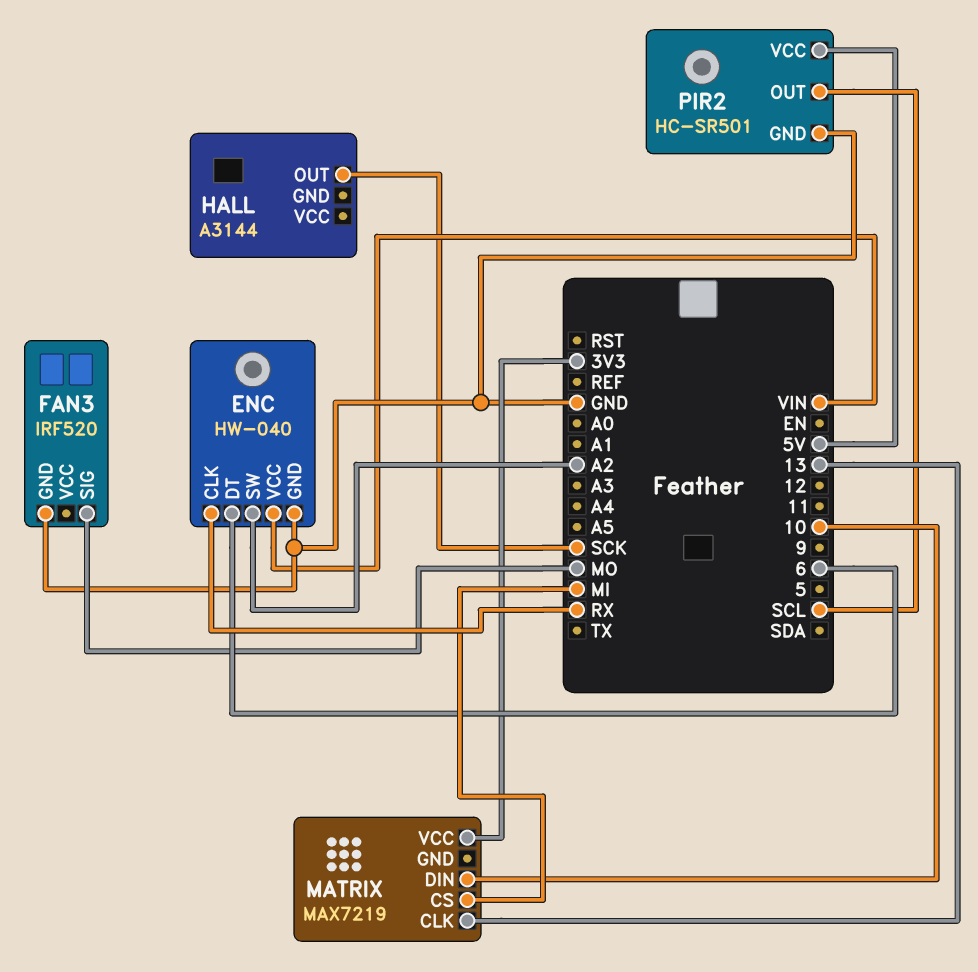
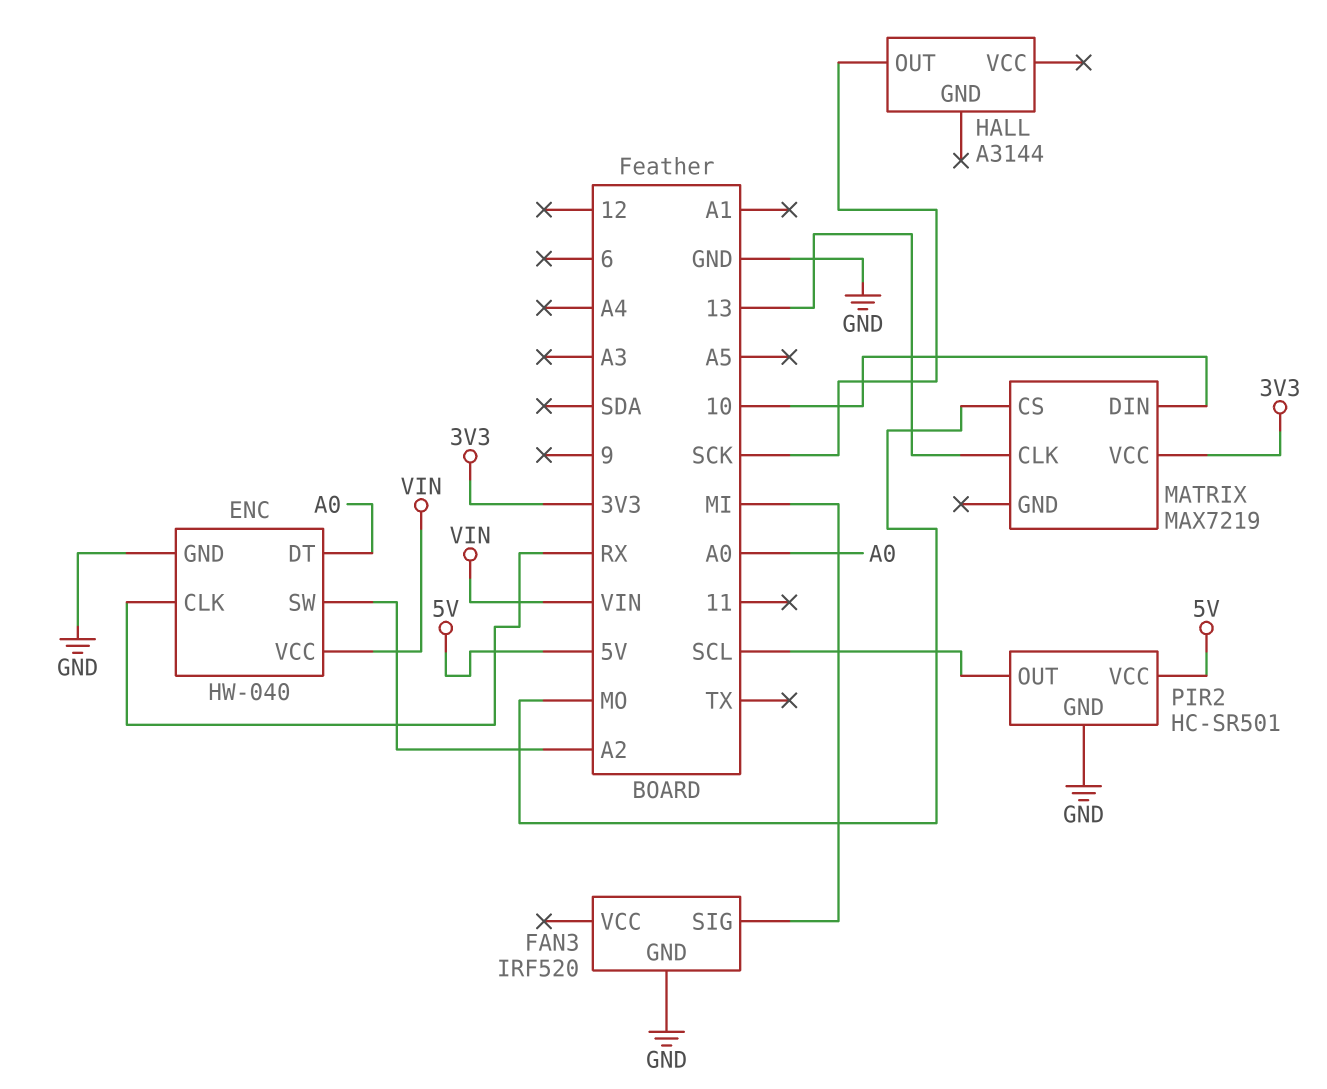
ENC pin DT: 6 -> A0
FAN3 pin SIG: MO -> MI
MATRIX pin CS: MI -> MO

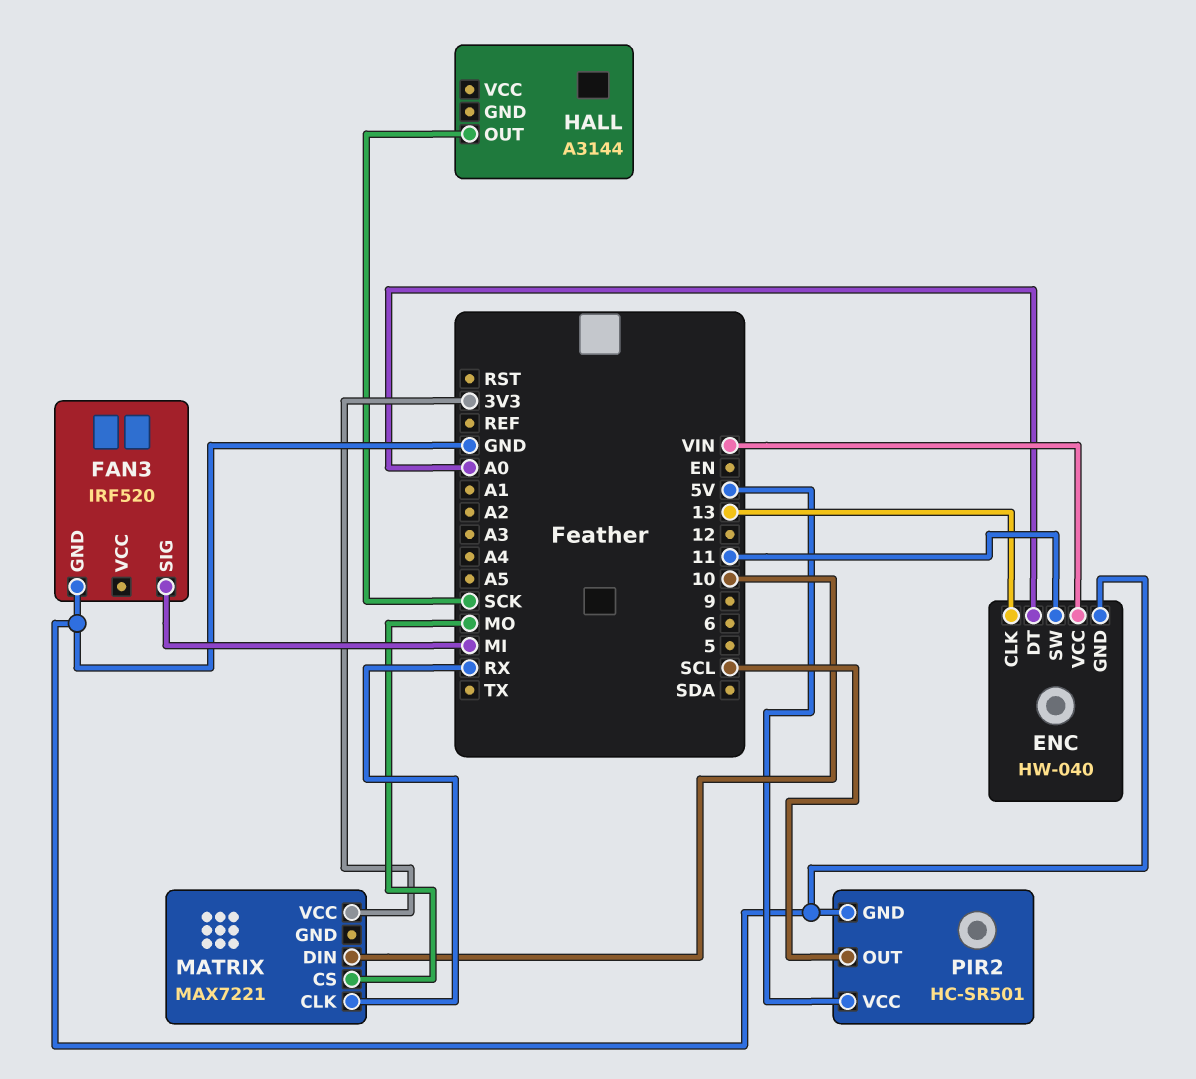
ENC pin CLK: RX -> 13
ENC pin SW: A2 -> 11
MATRIX: MAX7219 -> MAX7221
MATRIX pin CLK: 13 -> RX

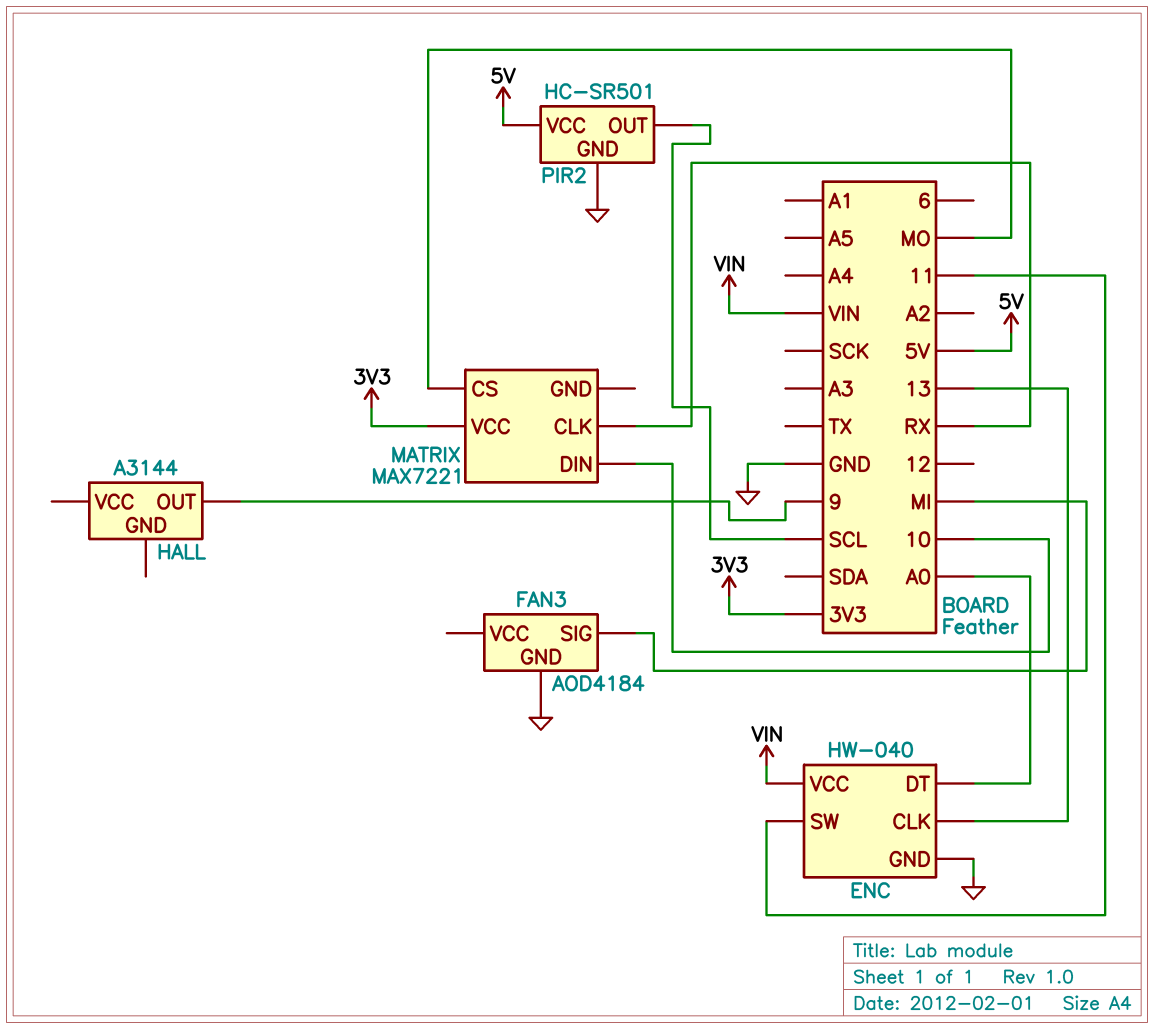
FAN3: IRF520 -> AOD4184
HALL pin OUT: SCK -> 9

